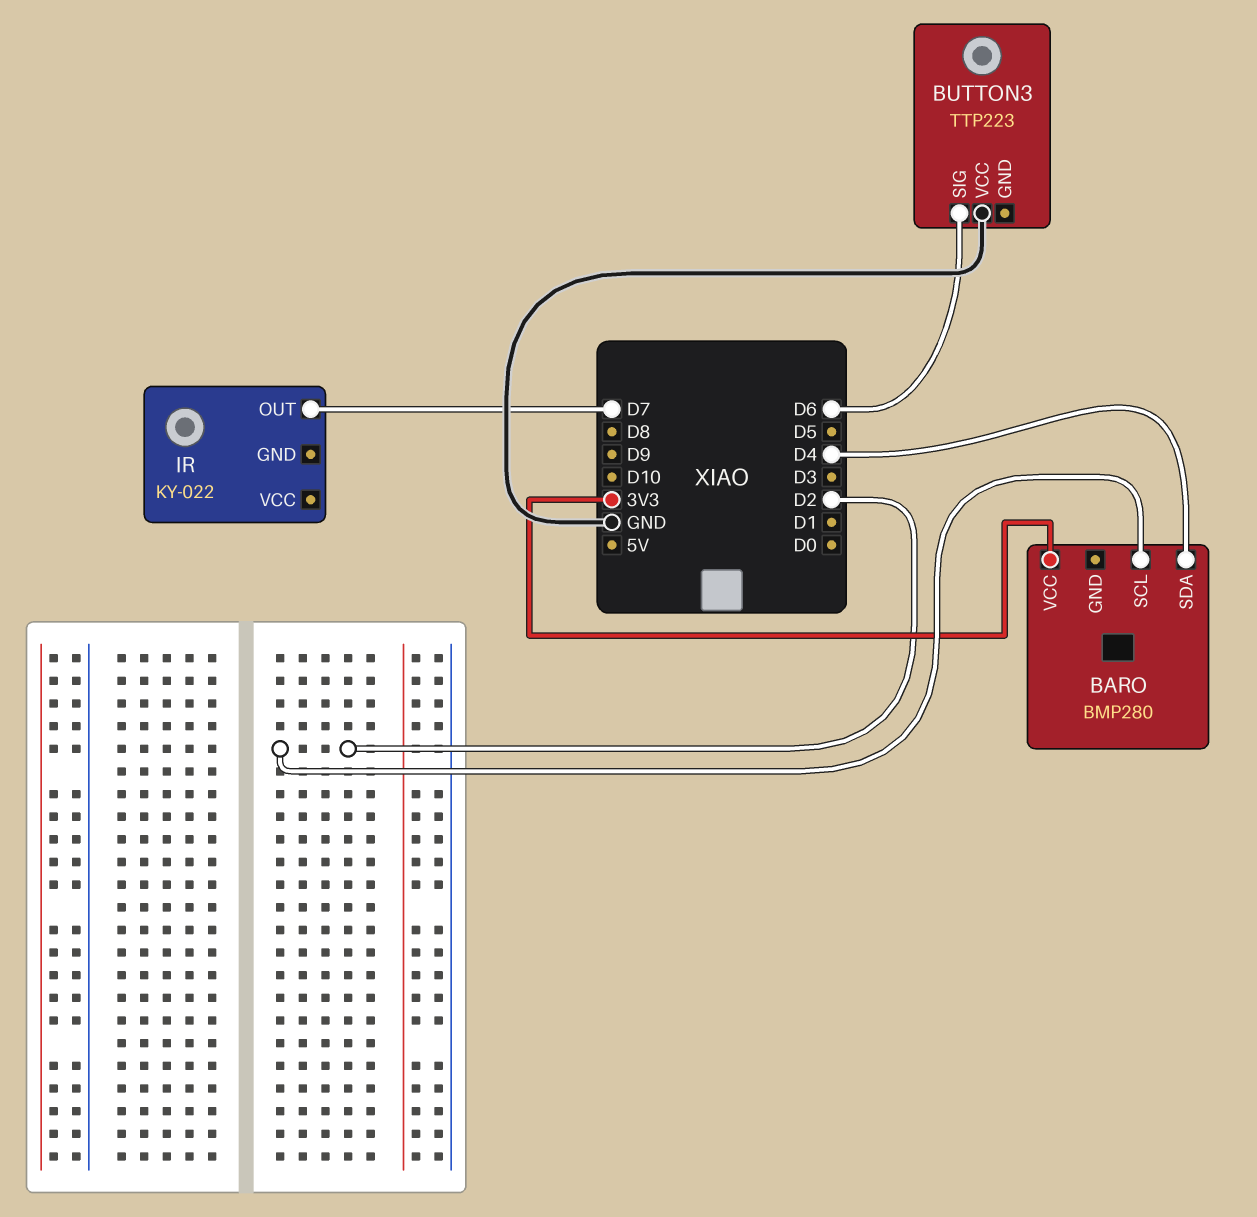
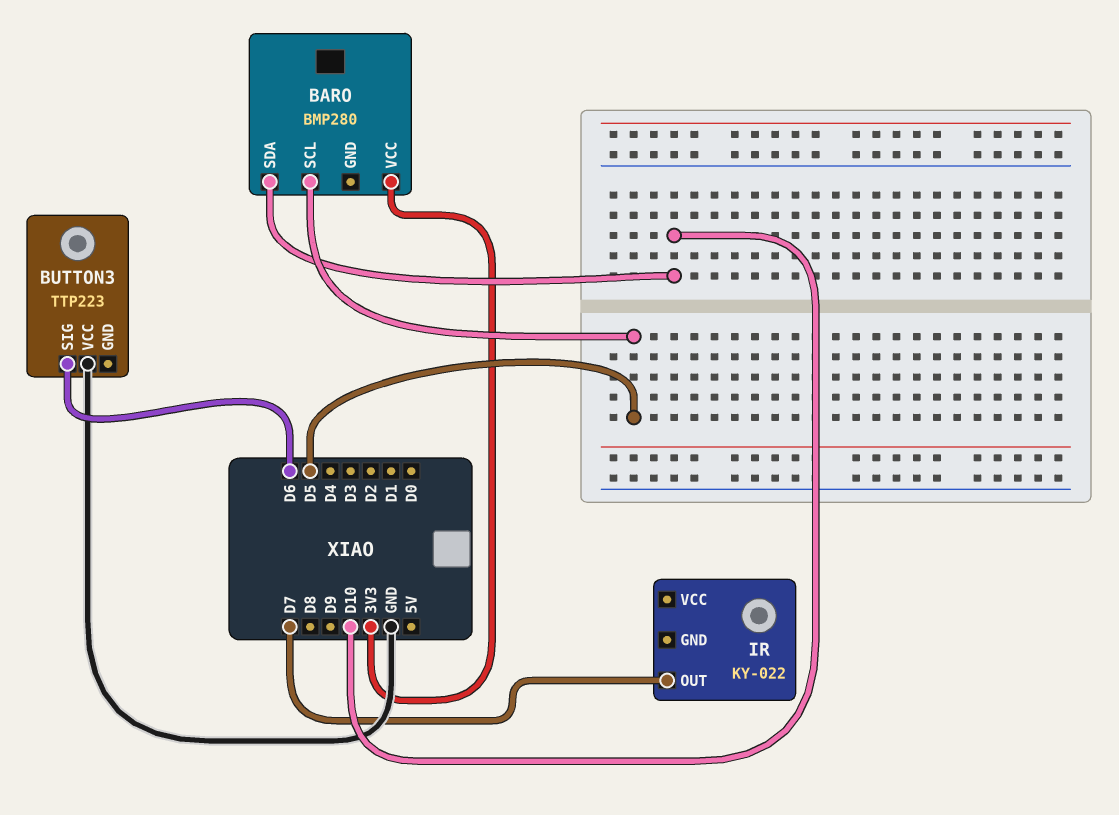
BARO pin SCL: D2 -> D5
BARO pin SDA: D4 -> D10

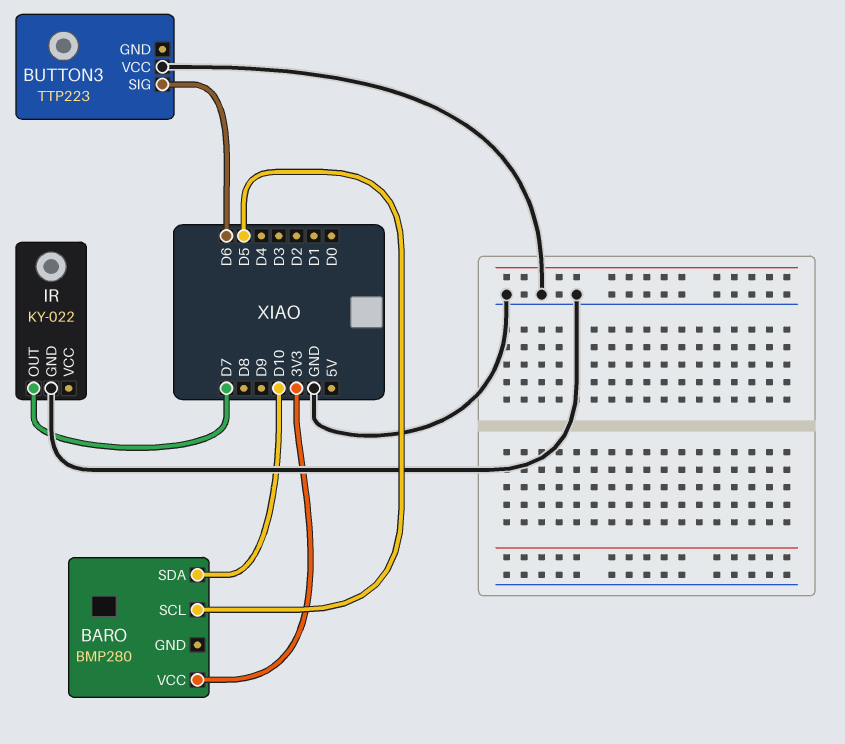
IR pin GND: none -> GND

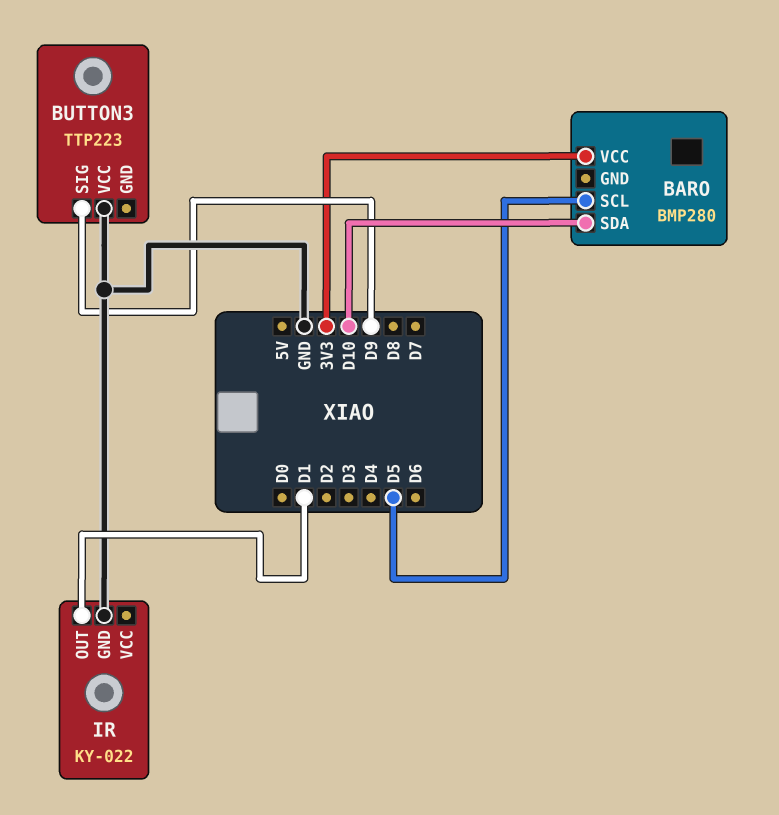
BUTTON3 pin SIG: D6 -> D9
IR pin OUT: D7 -> D1

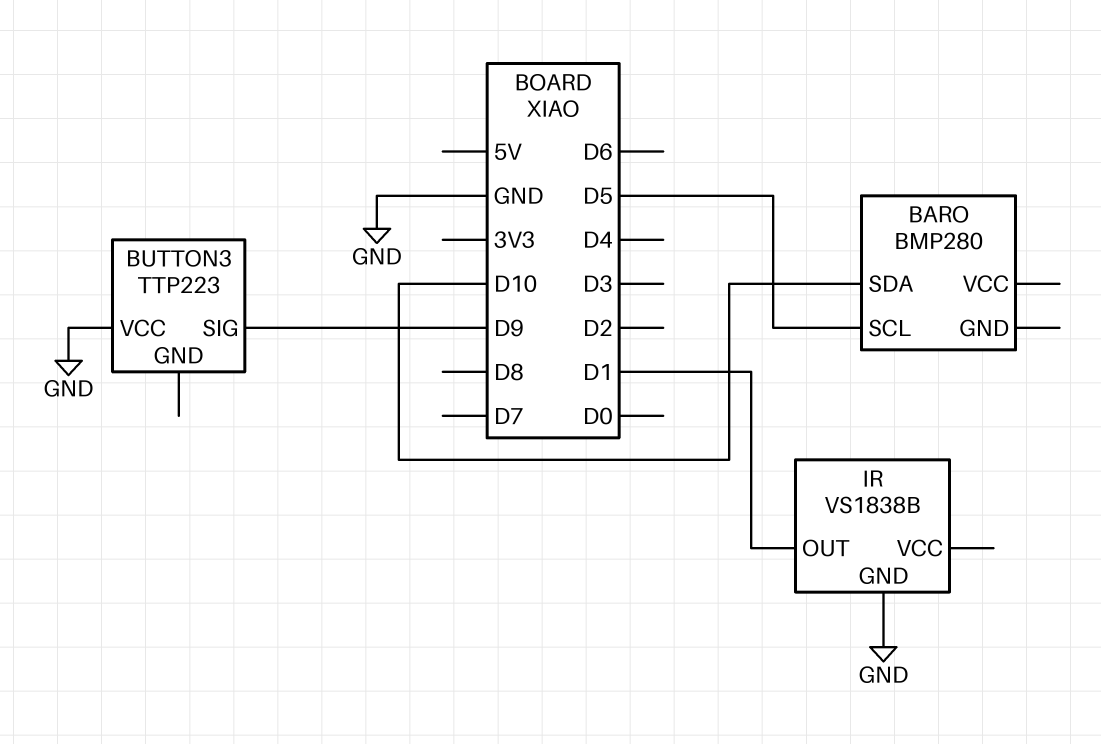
BARO pin VCC: 3V3 -> none
IR: KY-022 -> VS1838B

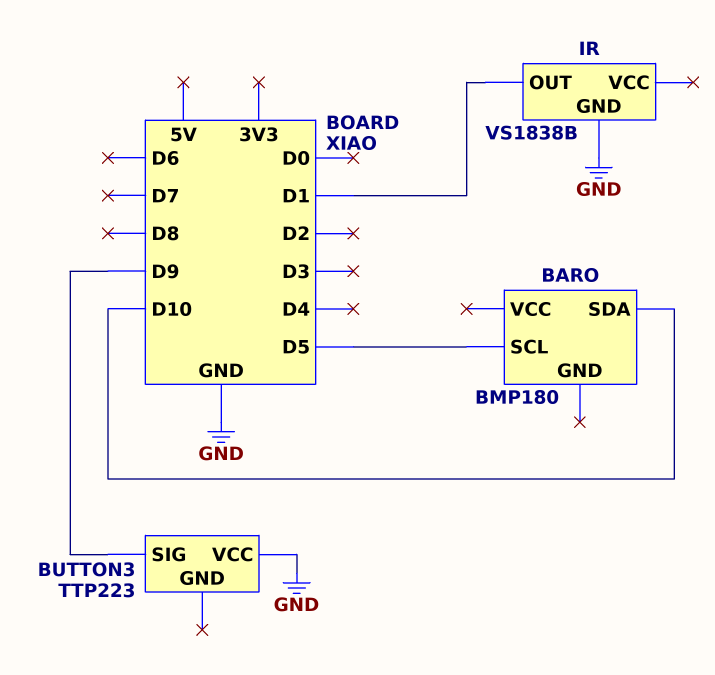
BARO: BMP280 -> BMP180

